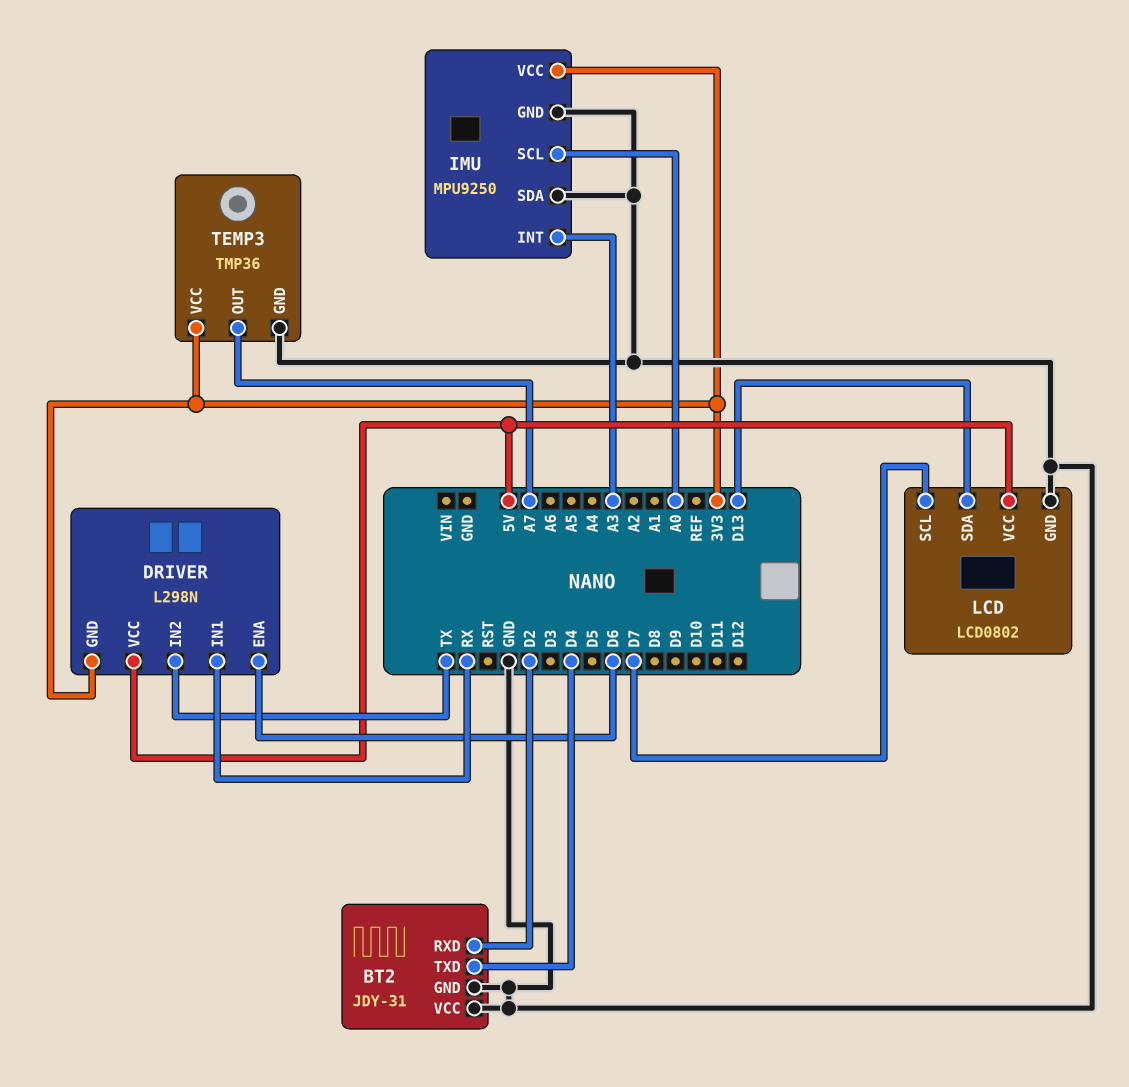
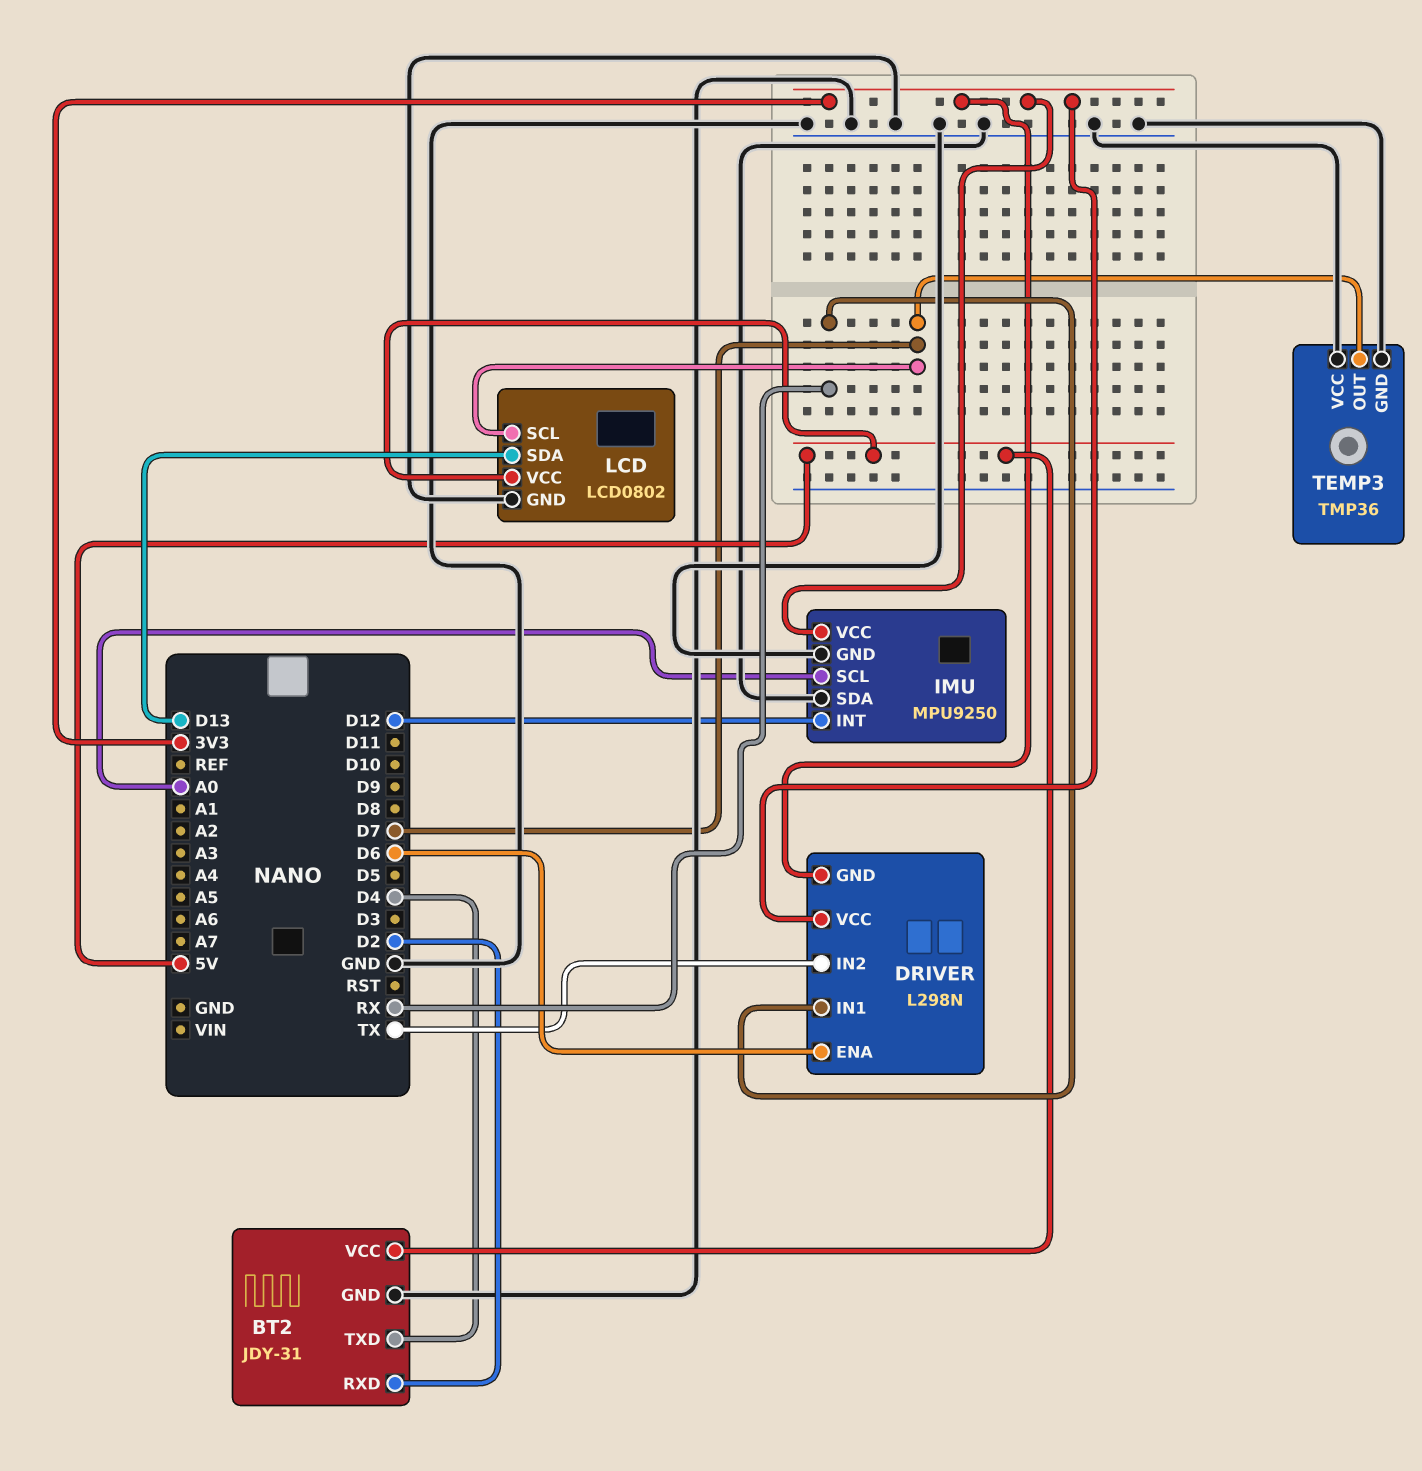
BT2 pin VCC: GND -> 5V
DRIVER pin VCC: 5V -> 3V3
IMU pin INT: A3 -> D12
TEMP3 pin OUT: A7 -> D7
TEMP3 pin VCC: 3V3 -> GND

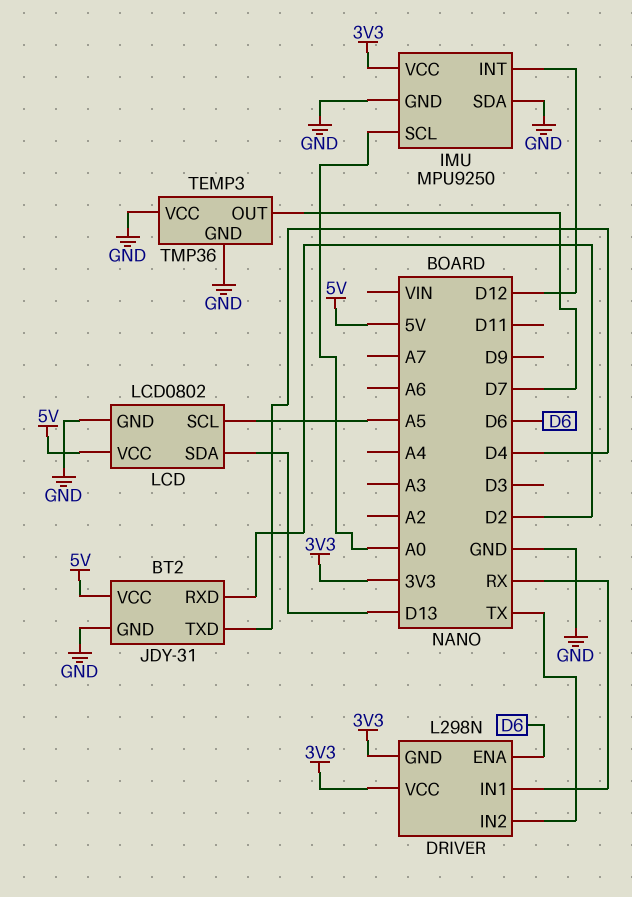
LCD pin SCL: D7 -> A5

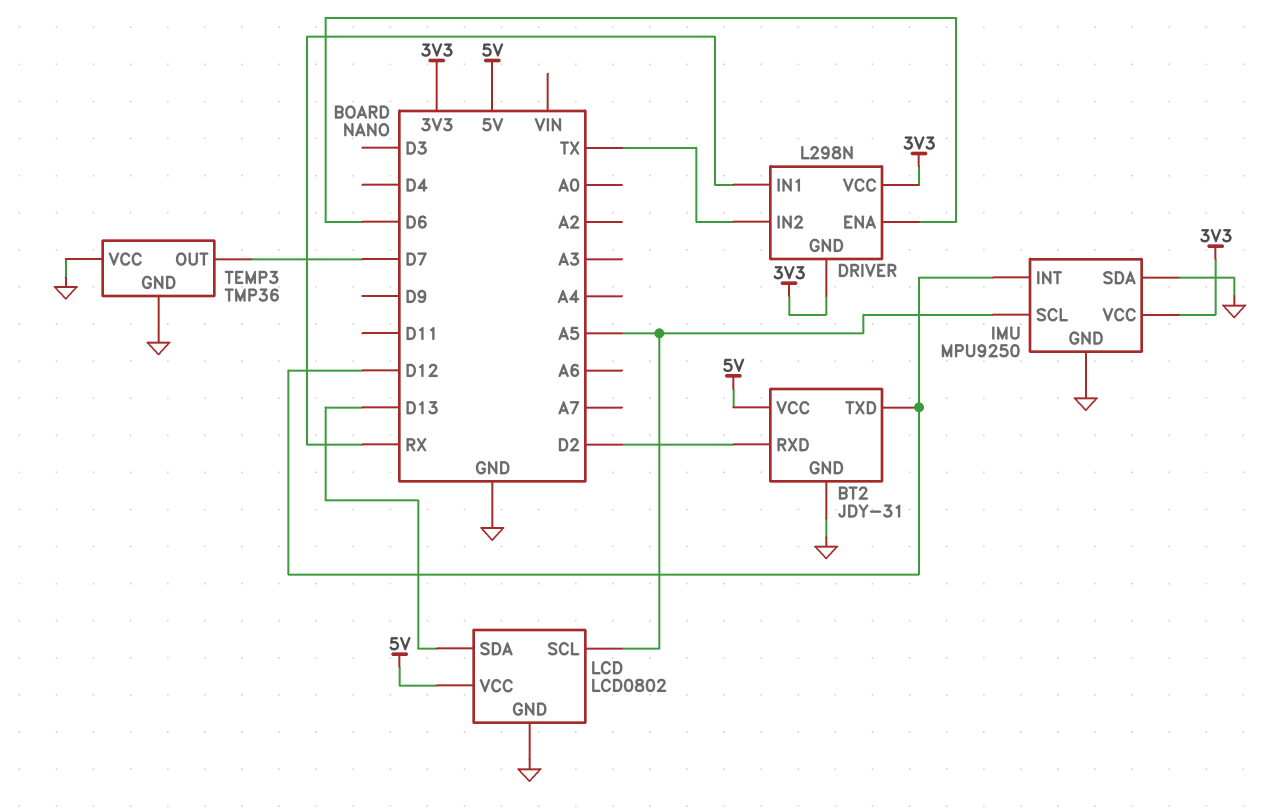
BT2 pin TXD: D4 -> D12
IMU pin SCL: A0 -> A5

